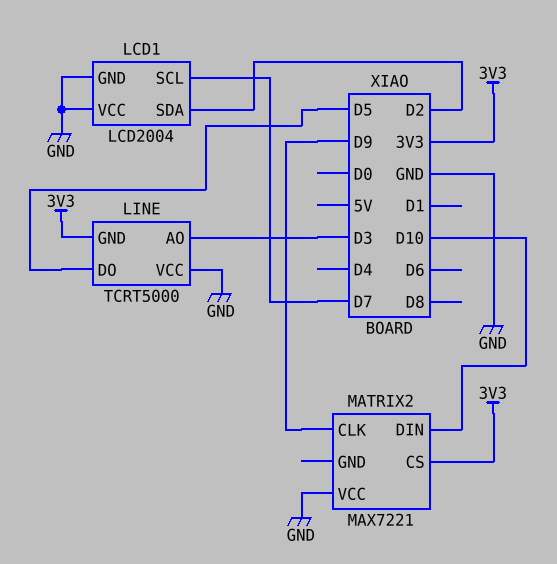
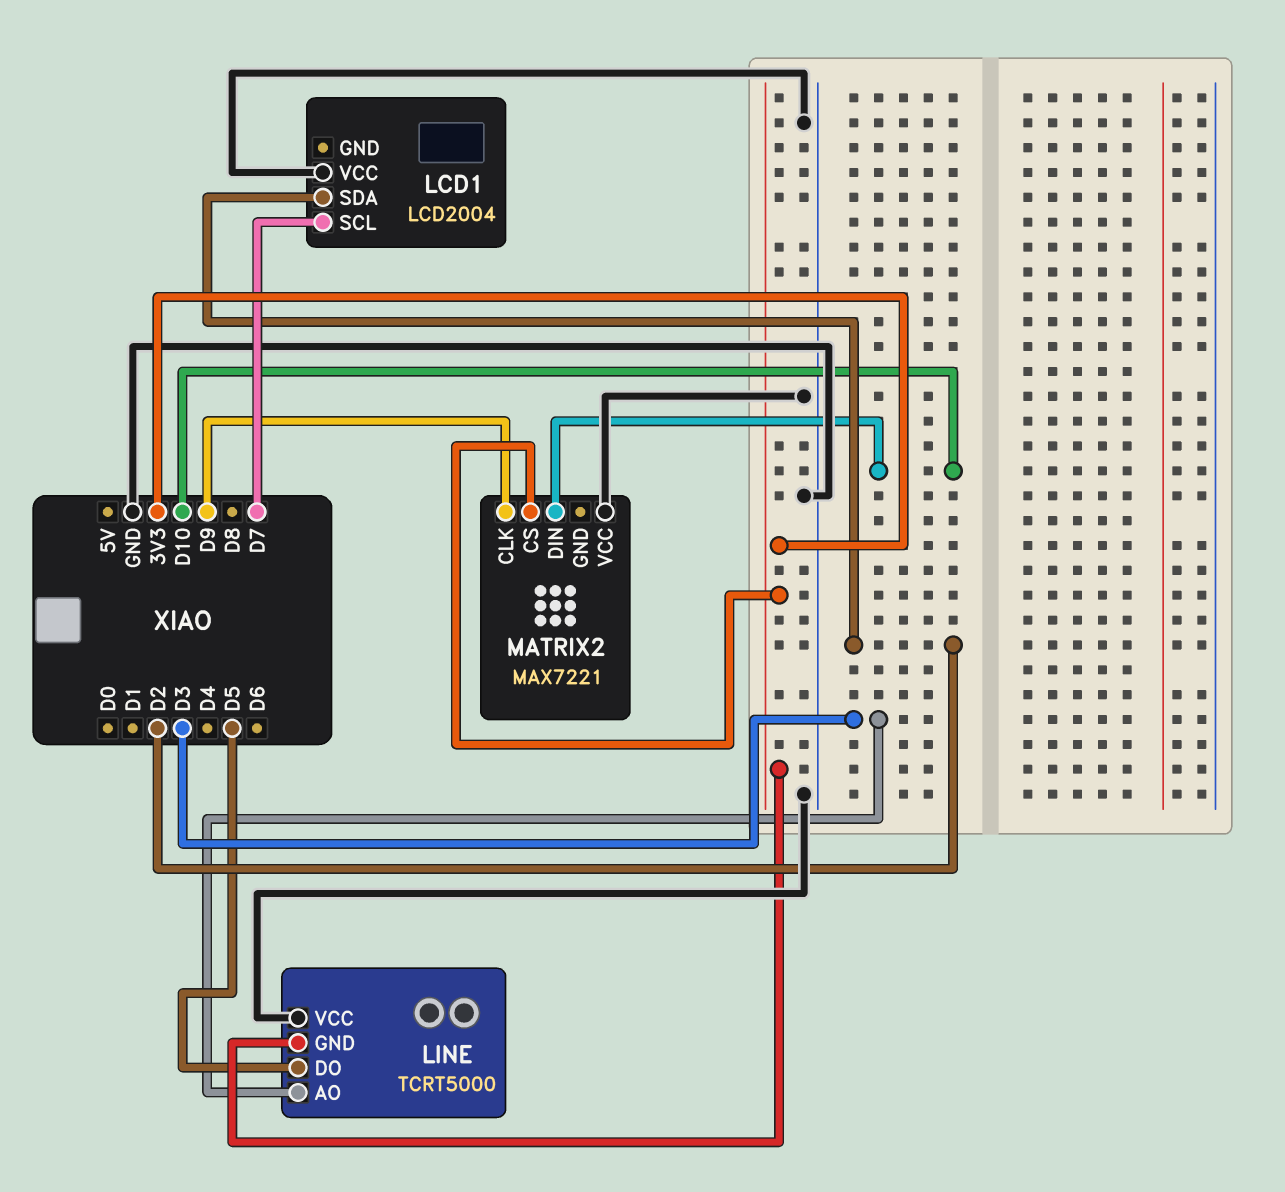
LCD1 pin GND: GND -> none

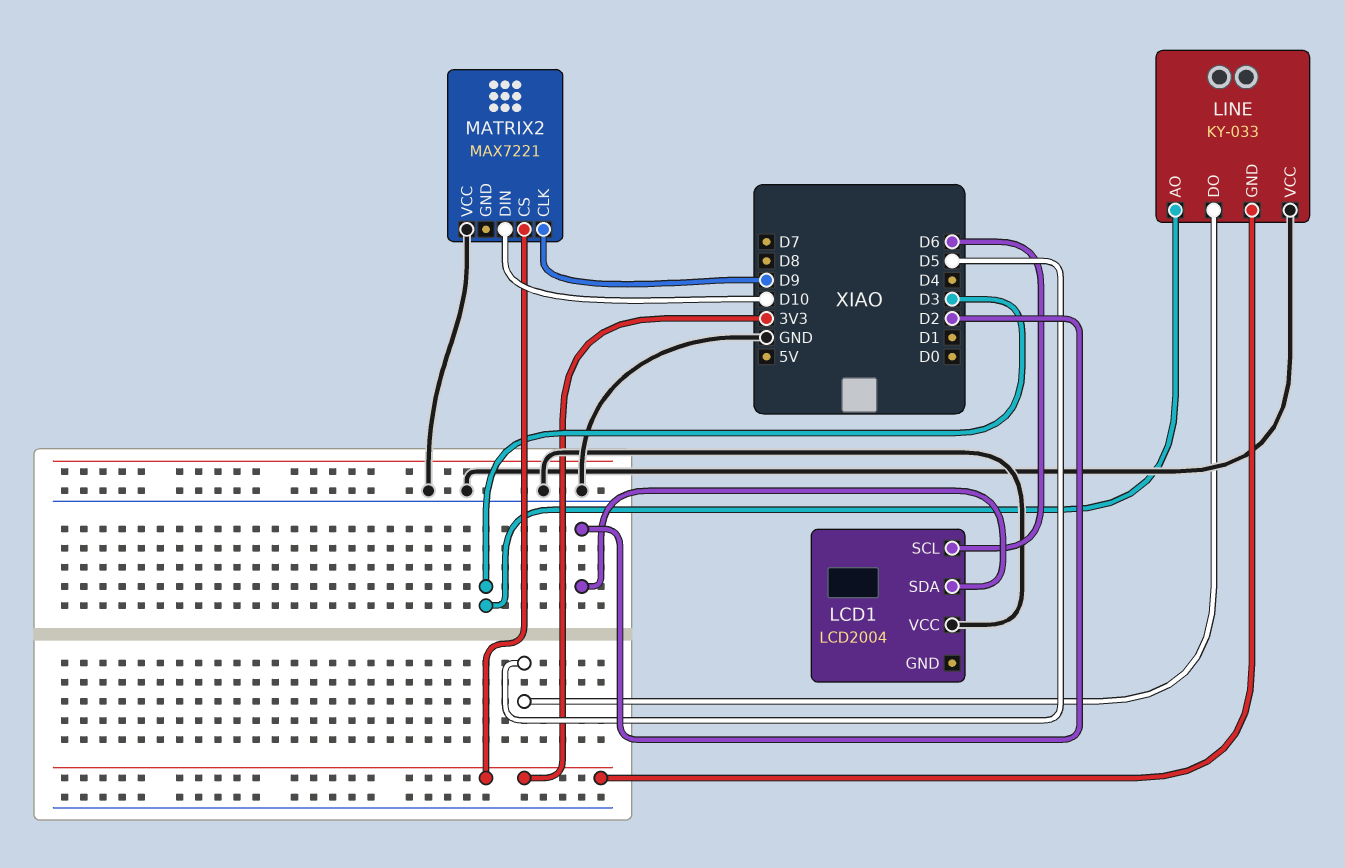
LCD1 pin SCL: D7 -> D6
LINE: TCRT5000 -> KY-033

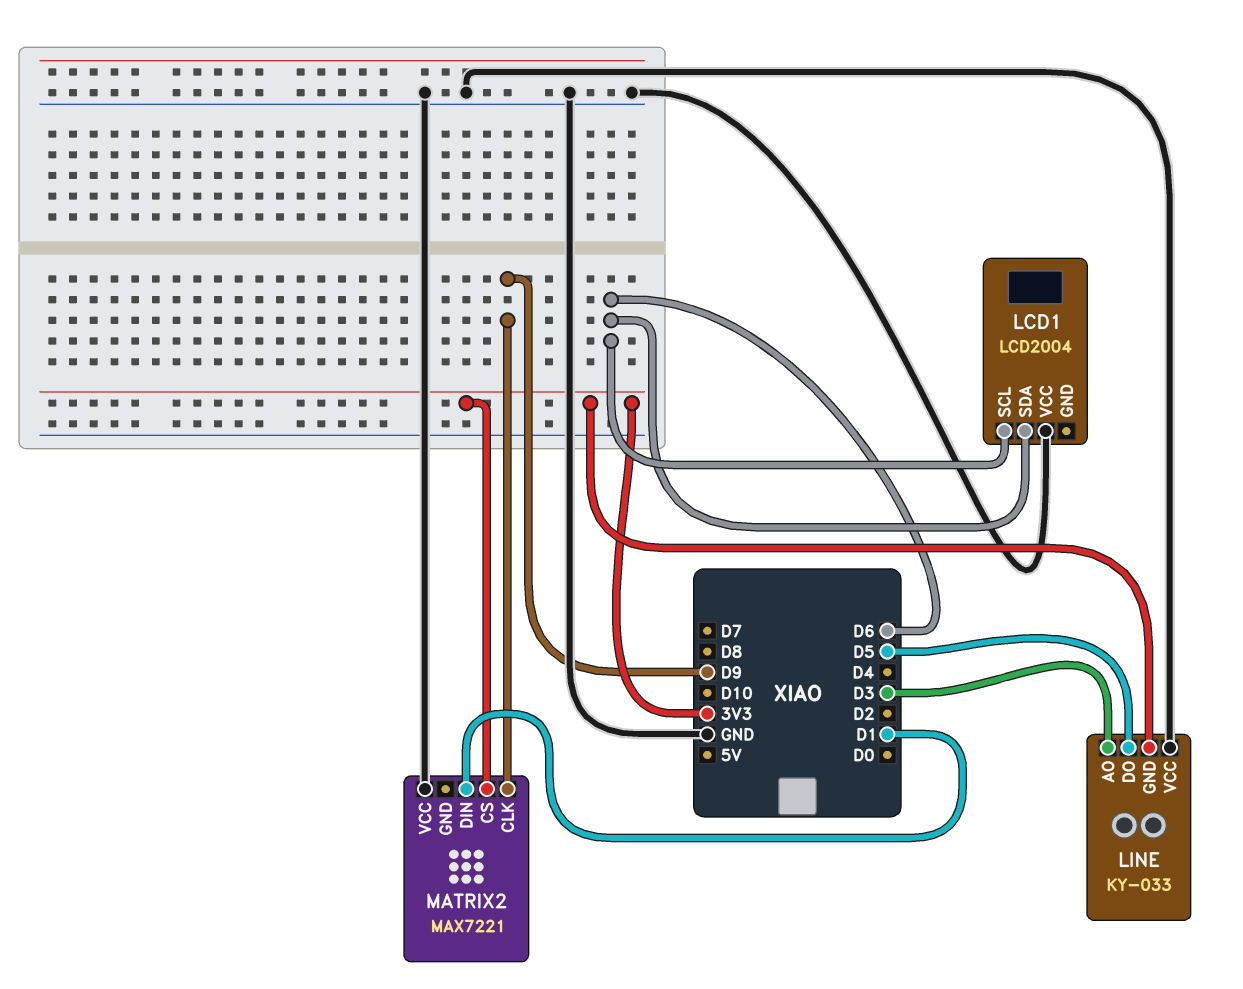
LCD1 pin SDA: D2 -> D6
MATRIX2 pin DIN: D10 -> D1

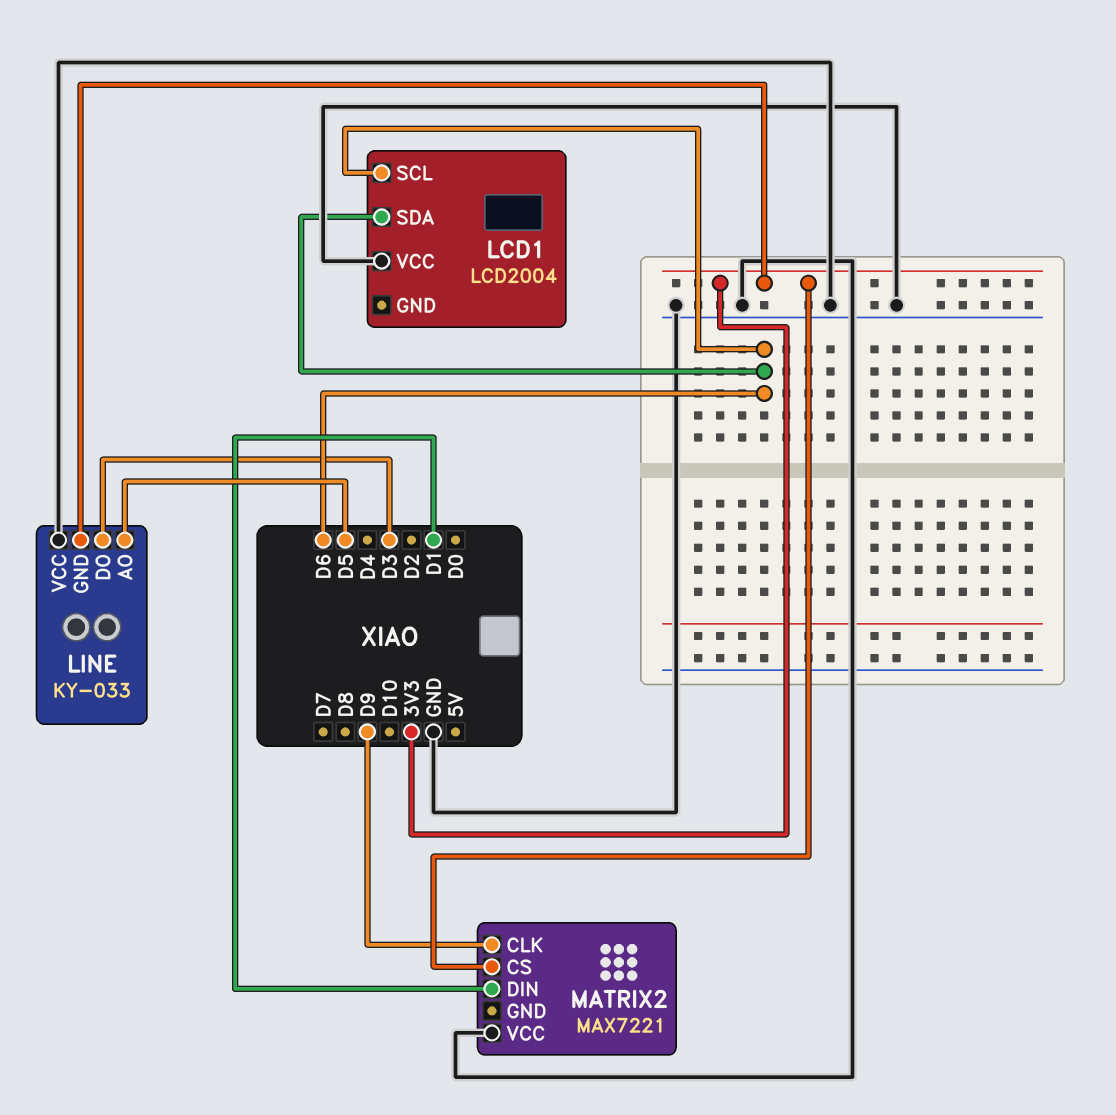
LINE pin AO: D3 -> D5
LINE pin DO: D5 -> D3

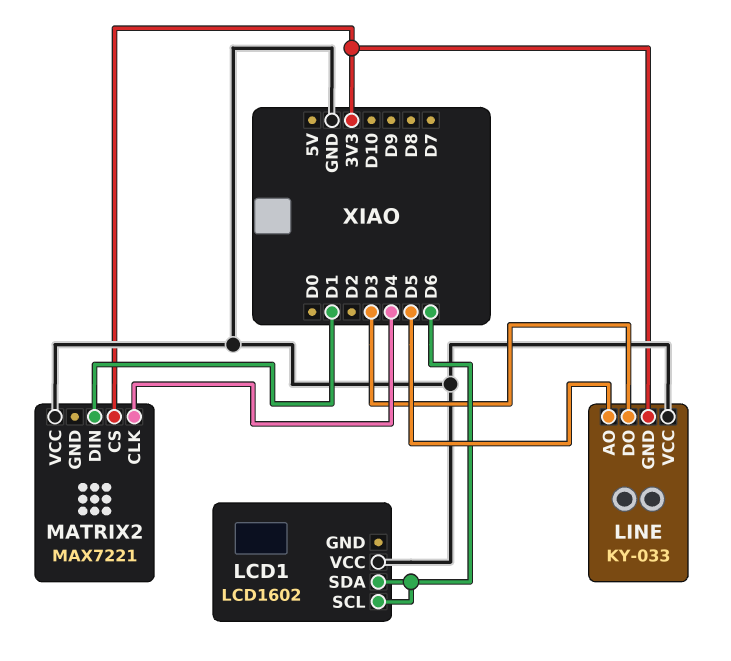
LCD1: LCD2004 -> LCD1602
MATRIX2 pin CLK: D9 -> D4

